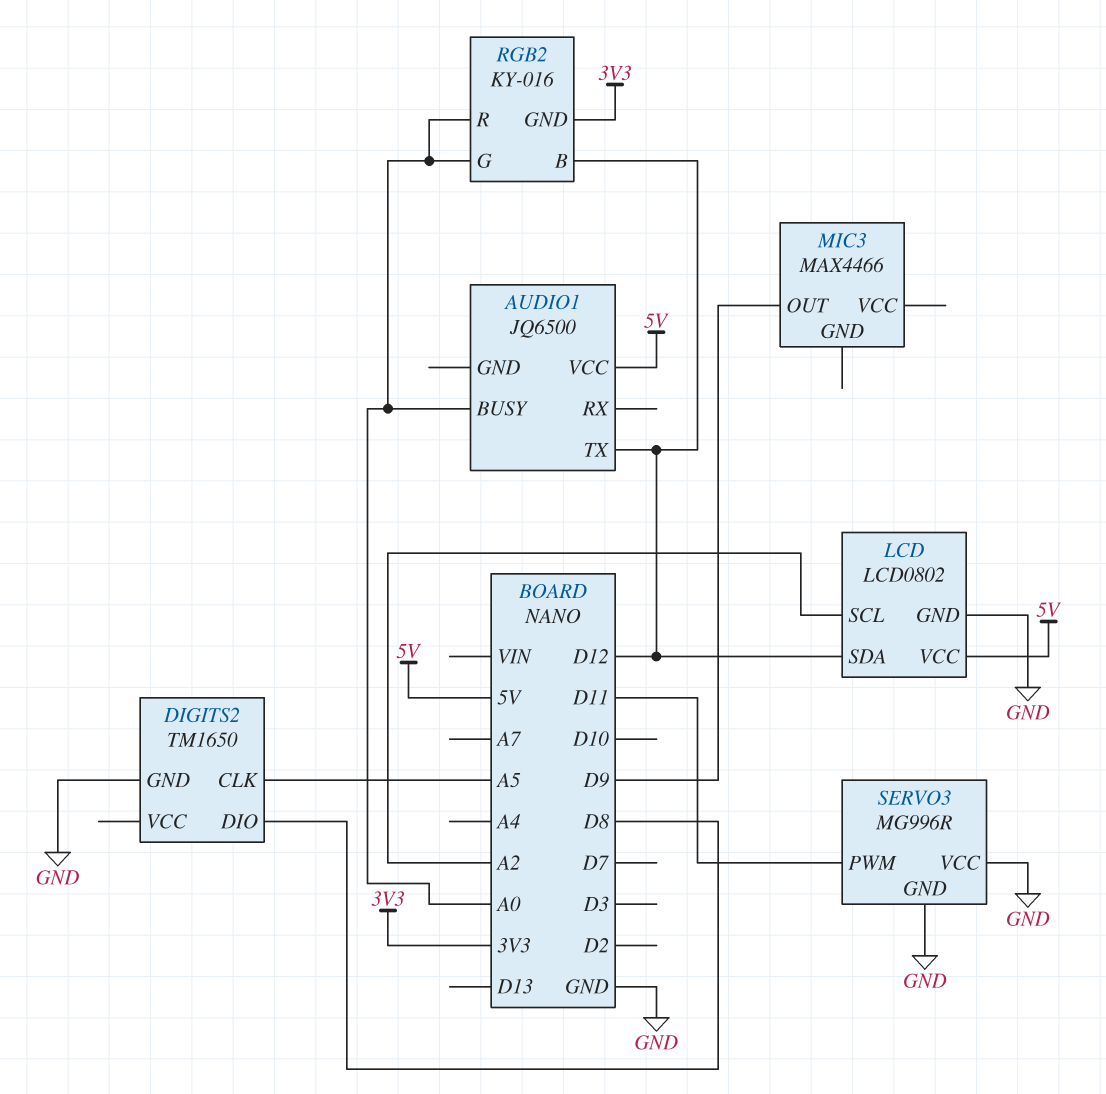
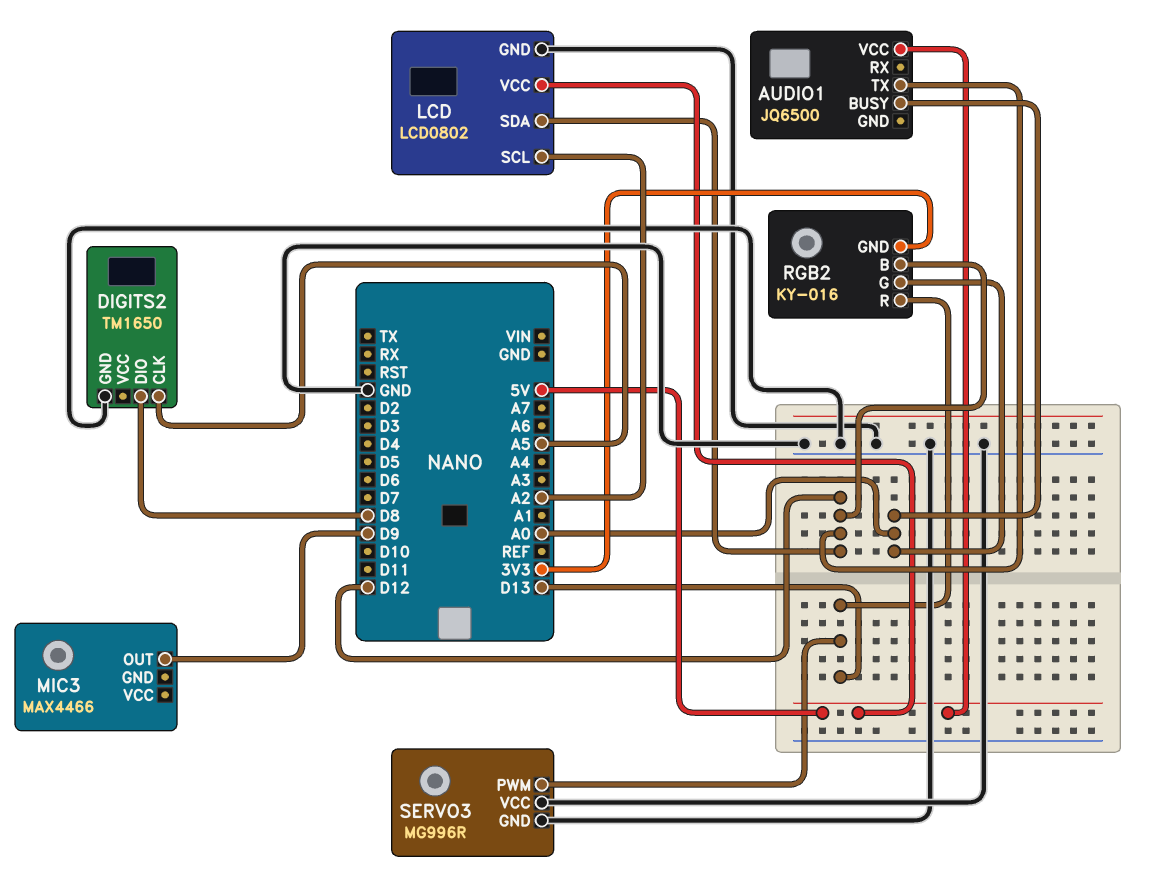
RGB2 pin R: A0 -> D13
SERVO3 pin PWM: D11 -> D13

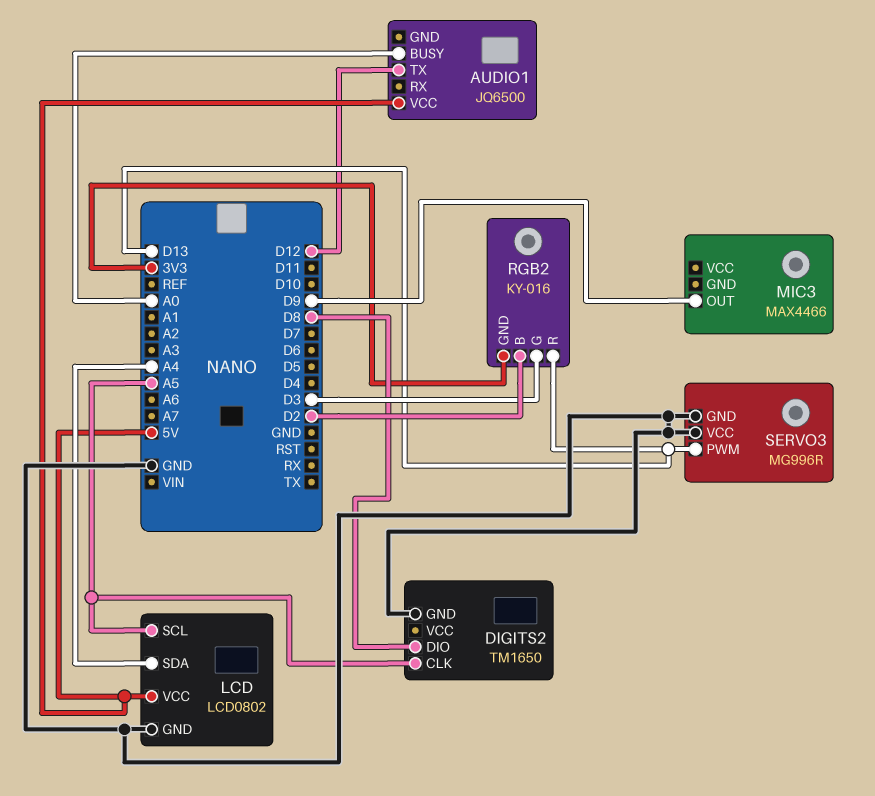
LCD pin SCL: A2 -> A5
LCD pin SDA: D12 -> A4
RGB2 pin B: D12 -> D2
RGB2 pin G: A0 -> D3

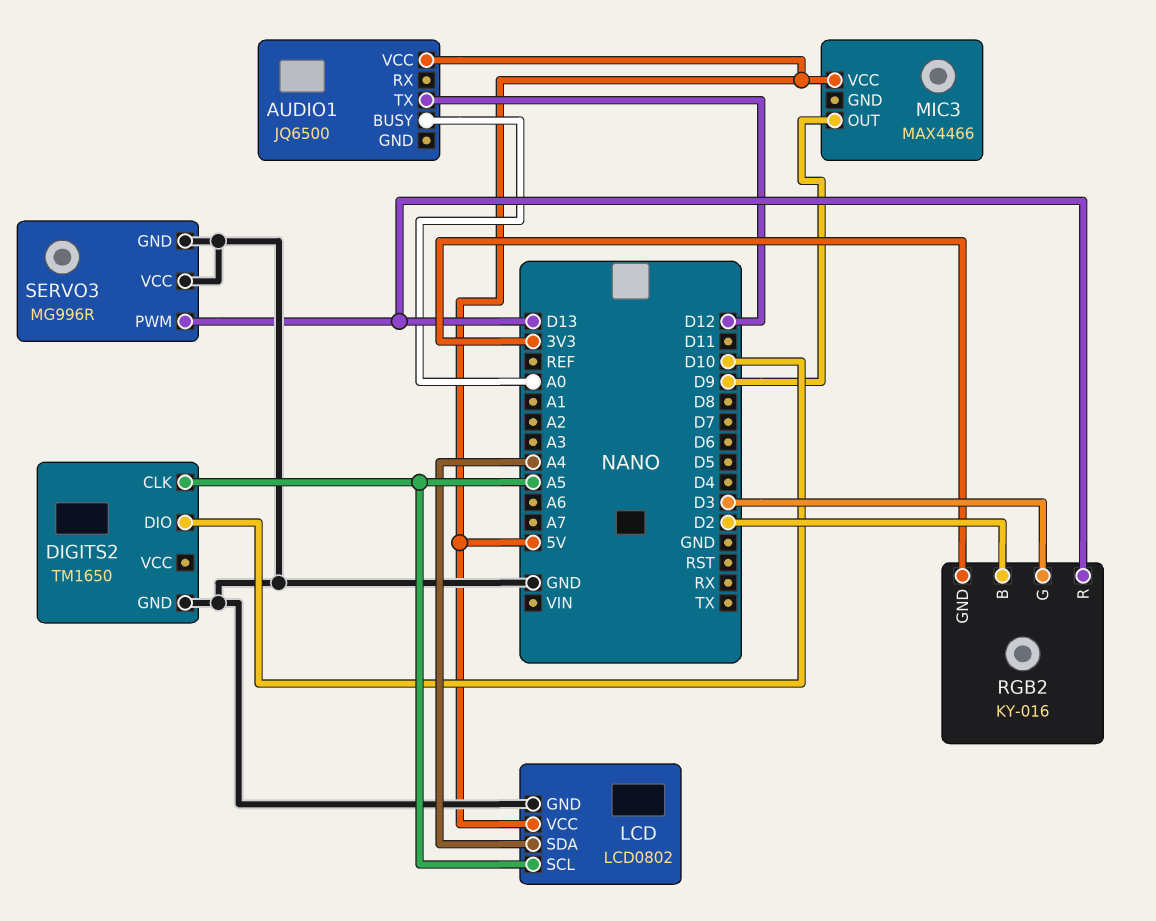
DIGITS2 pin DIO: D8 -> D10
MIC3 pin VCC: none -> 5V

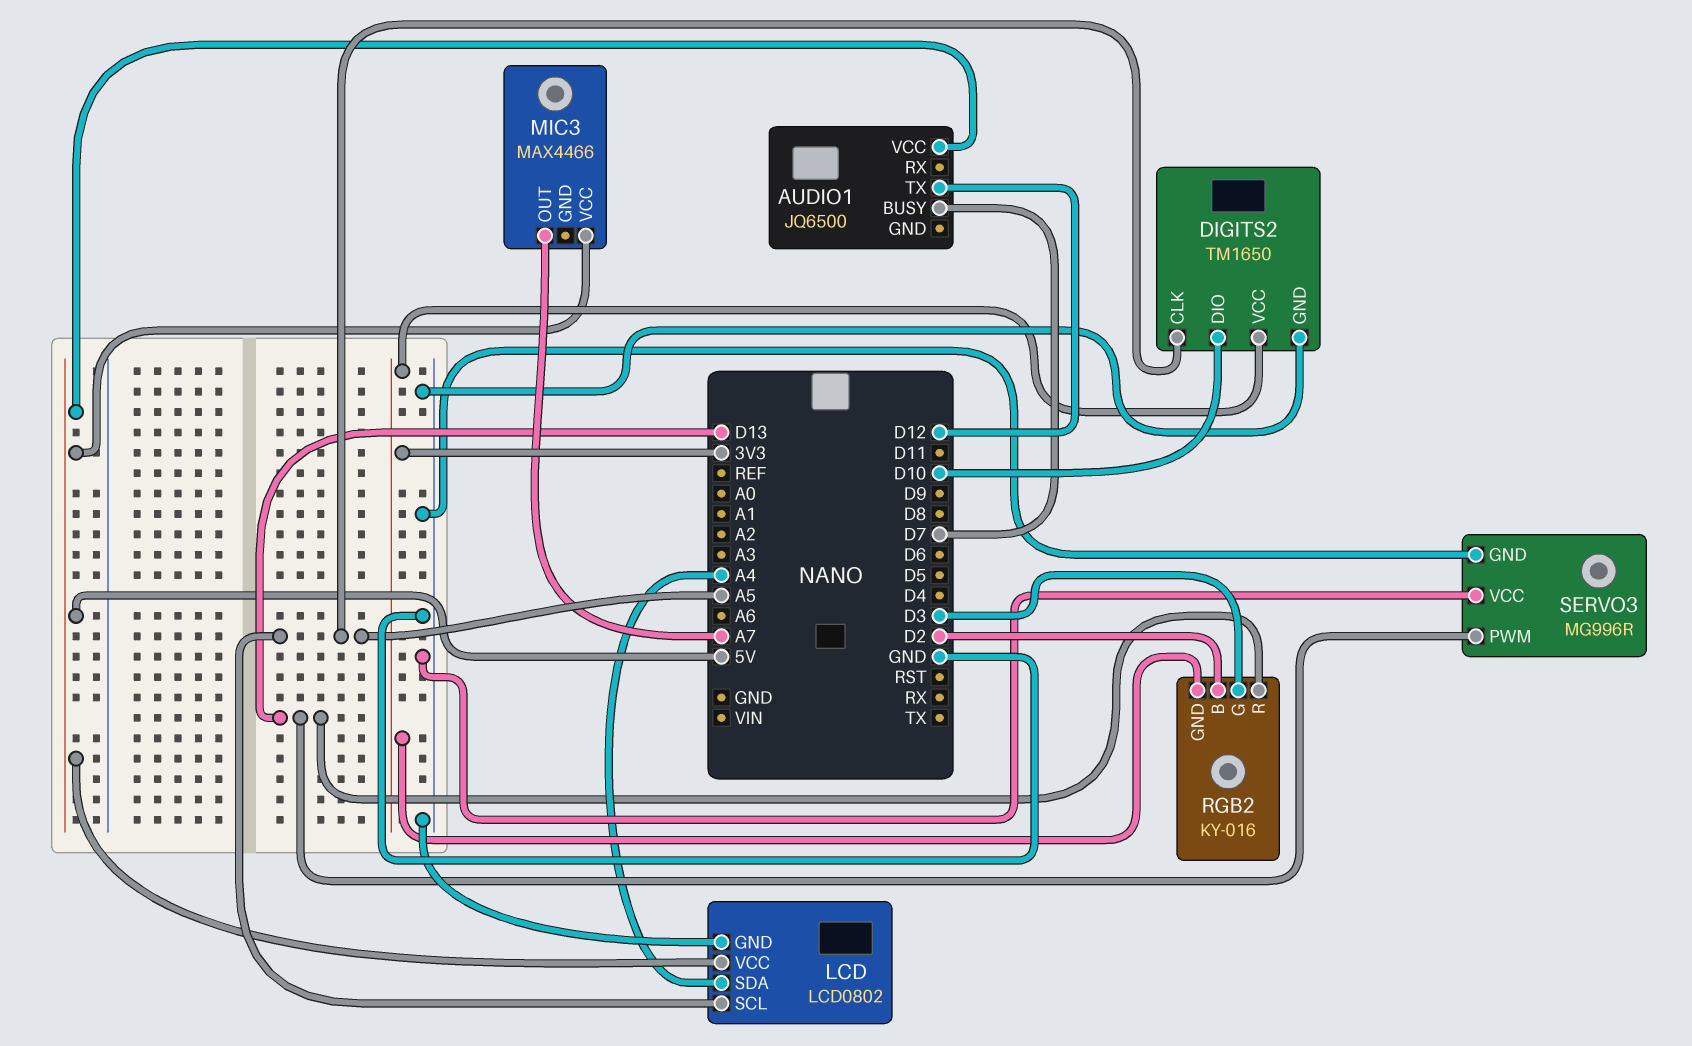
AUDIO1 pin BUSY: A0 -> D7
DIGITS2 pin VCC: none -> 3V3
MIC3 pin OUT: D9 -> A7

